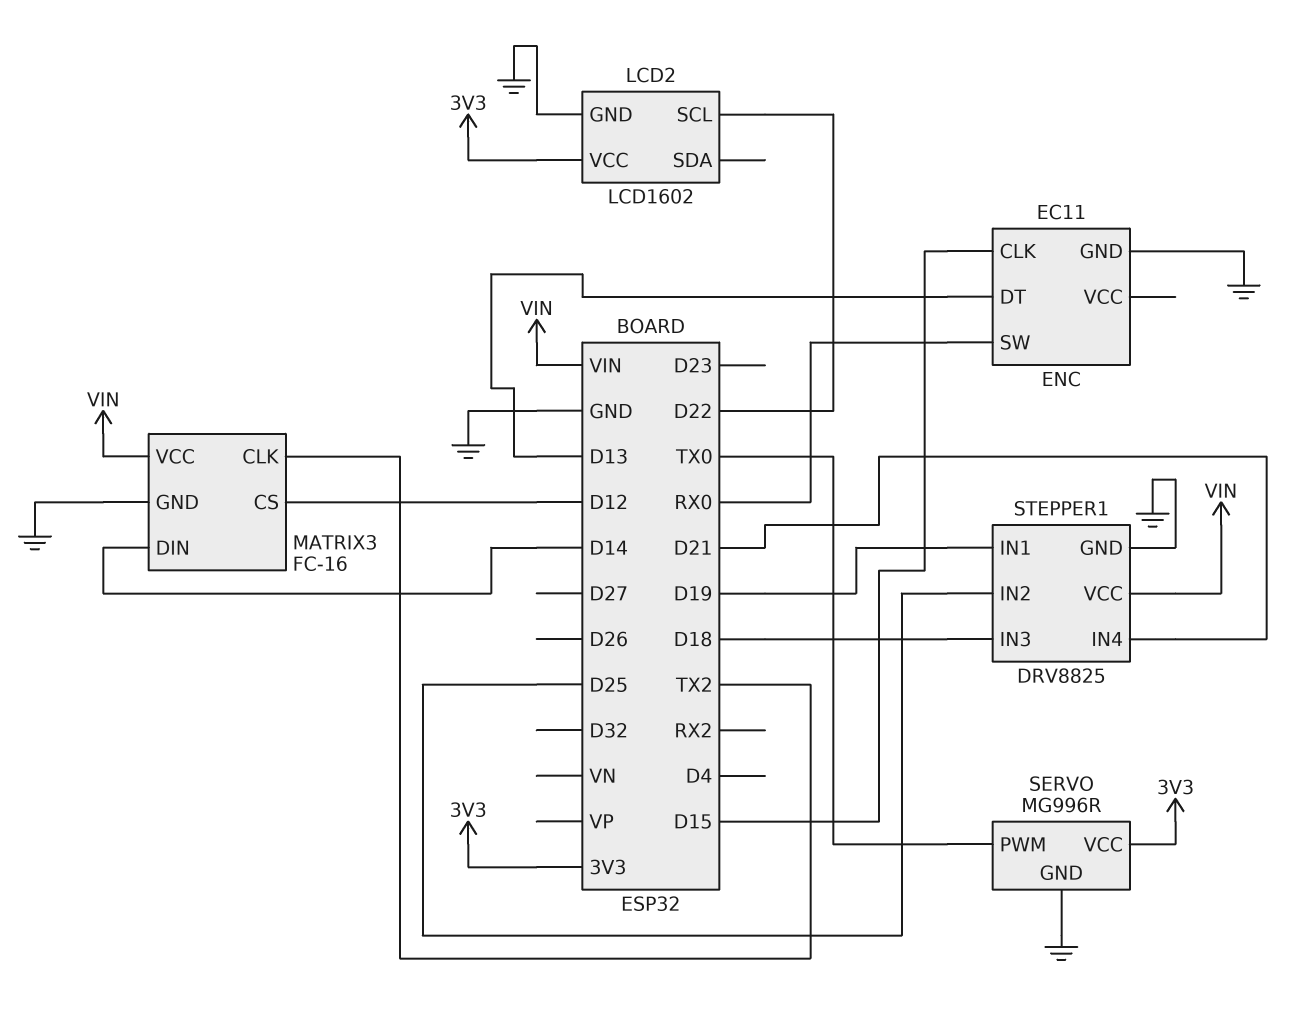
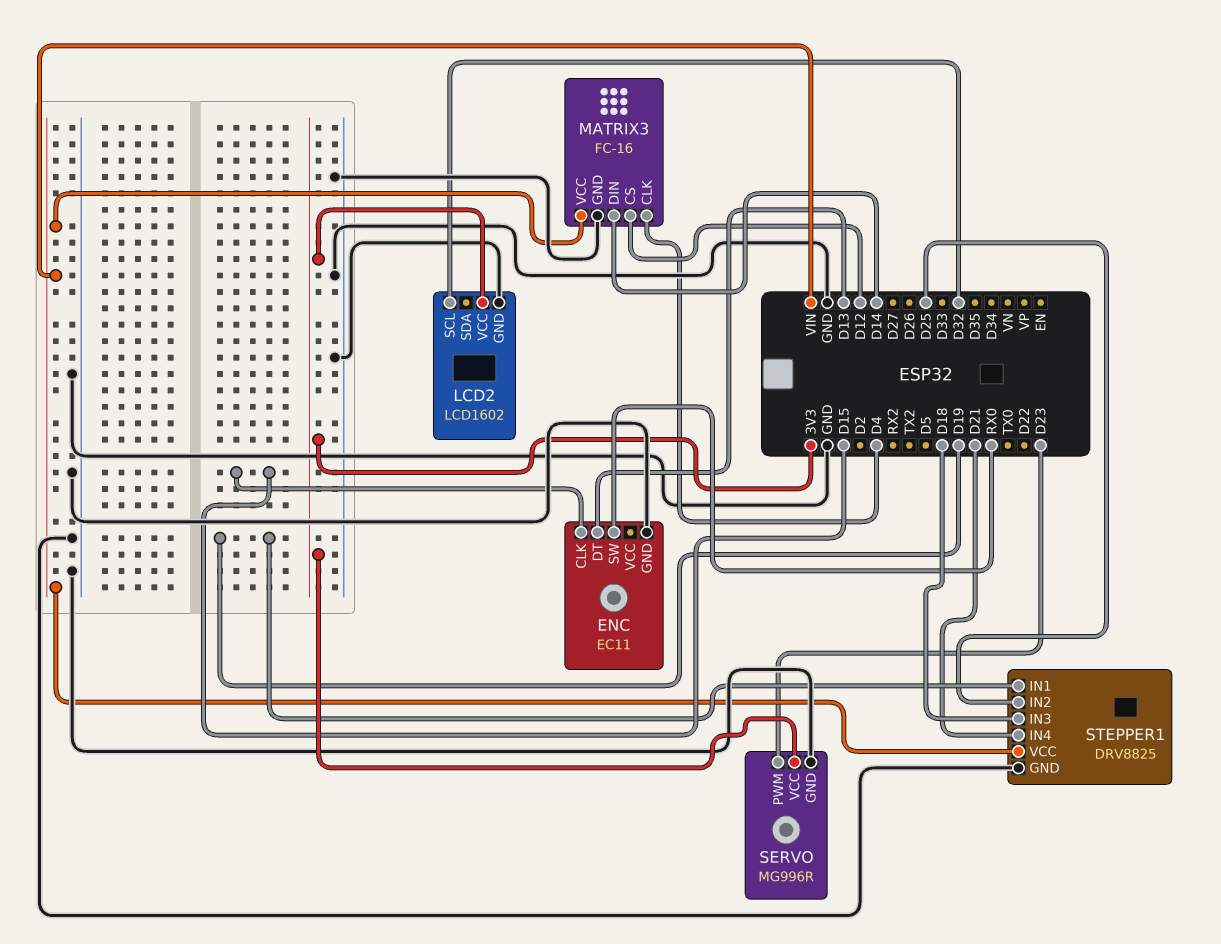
LCD2 pin SCL: D22 -> D32
MATRIX3 pin CLK: TX2 -> D4
SERVO pin PWM: TX0 -> D23

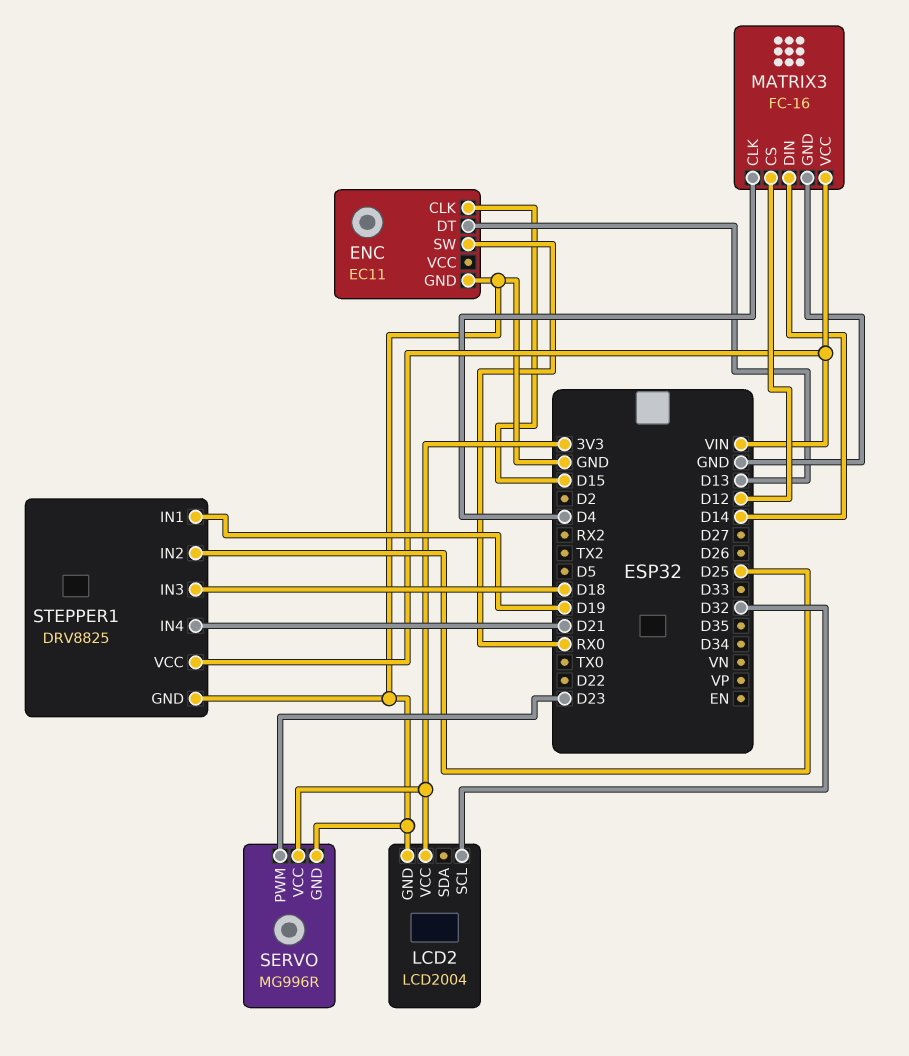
LCD2: LCD1602 -> LCD2004

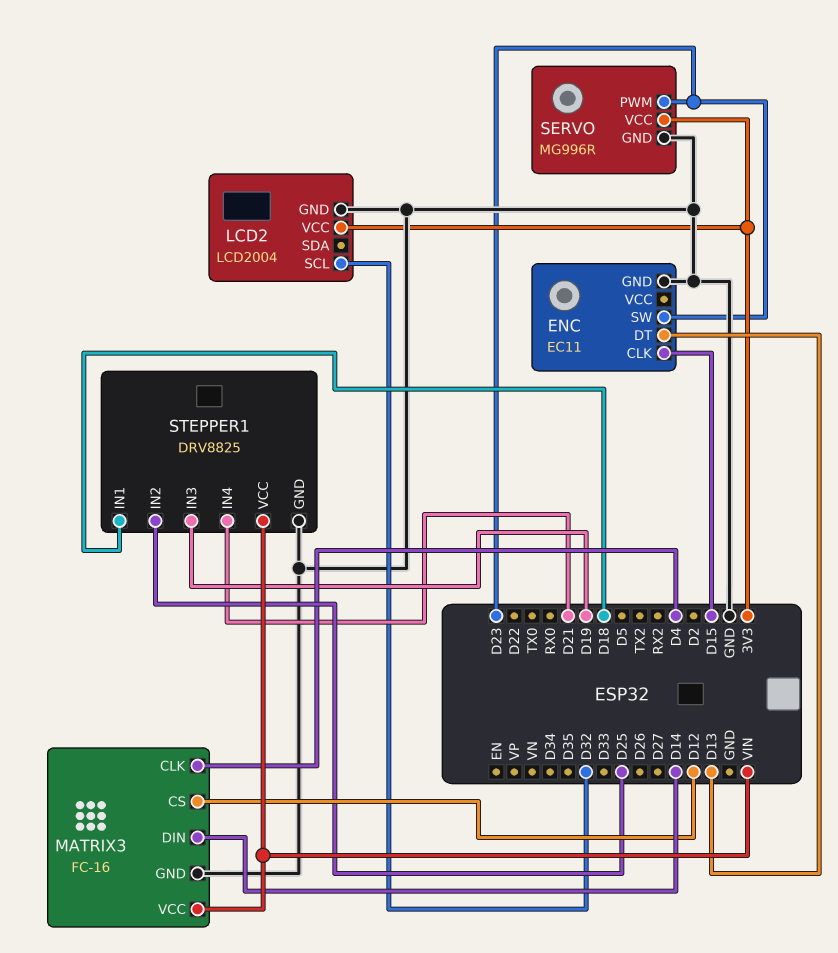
ENC pin SW: RX0 -> D23
STEPPER1 pin IN1: D19 -> D18
STEPPER1 pin IN3: D18 -> D19

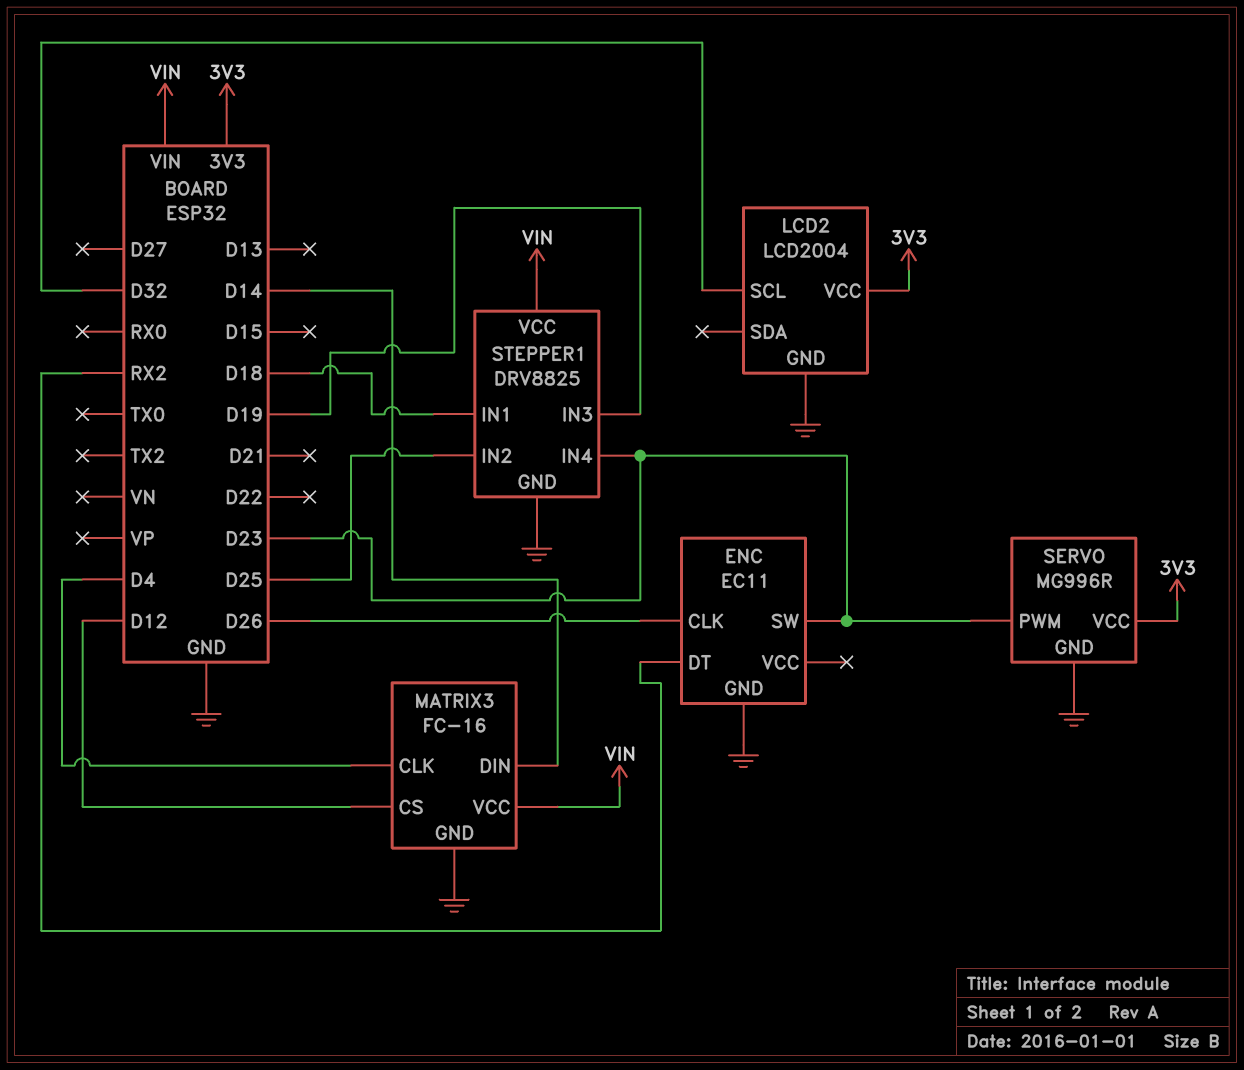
ENC pin CLK: D15 -> D26
ENC pin DT: D13 -> RX2
STEPPER1 pin IN4: D21 -> D23

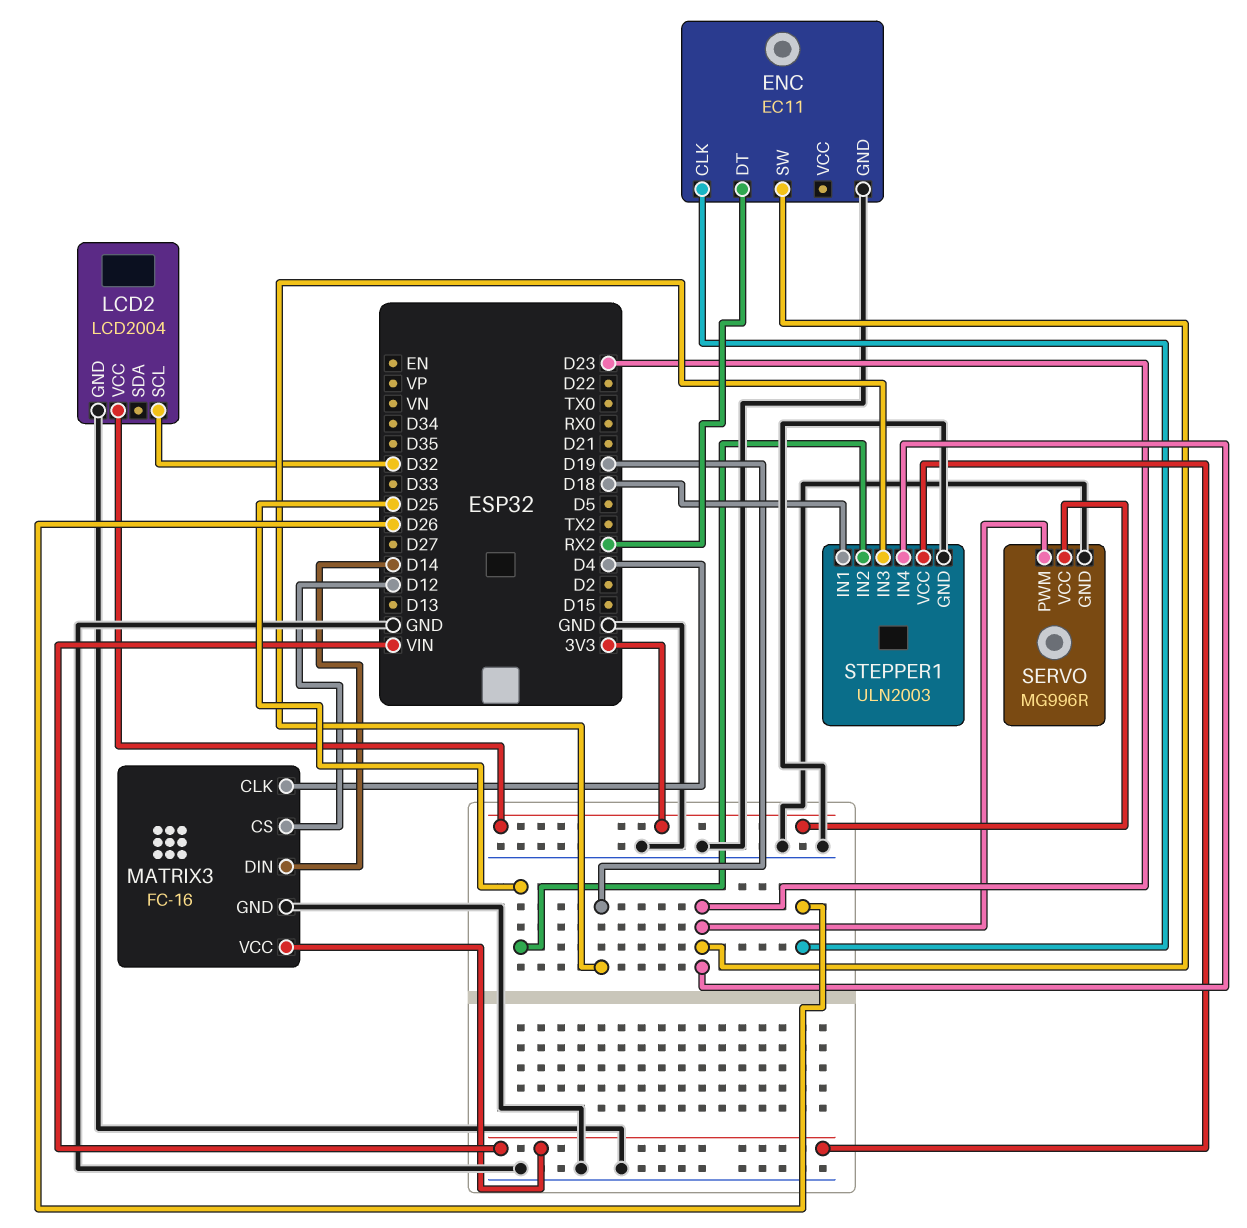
STEPPER1: DRV8825 -> ULN2003

